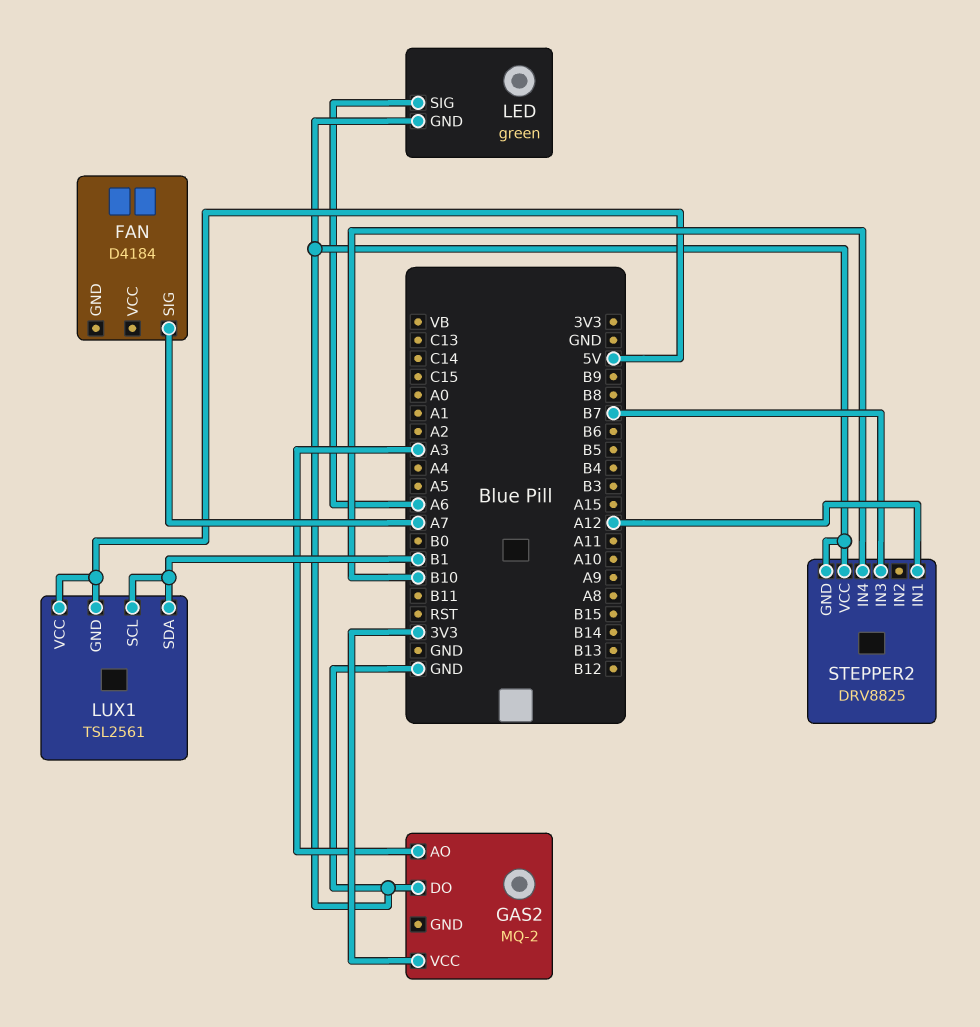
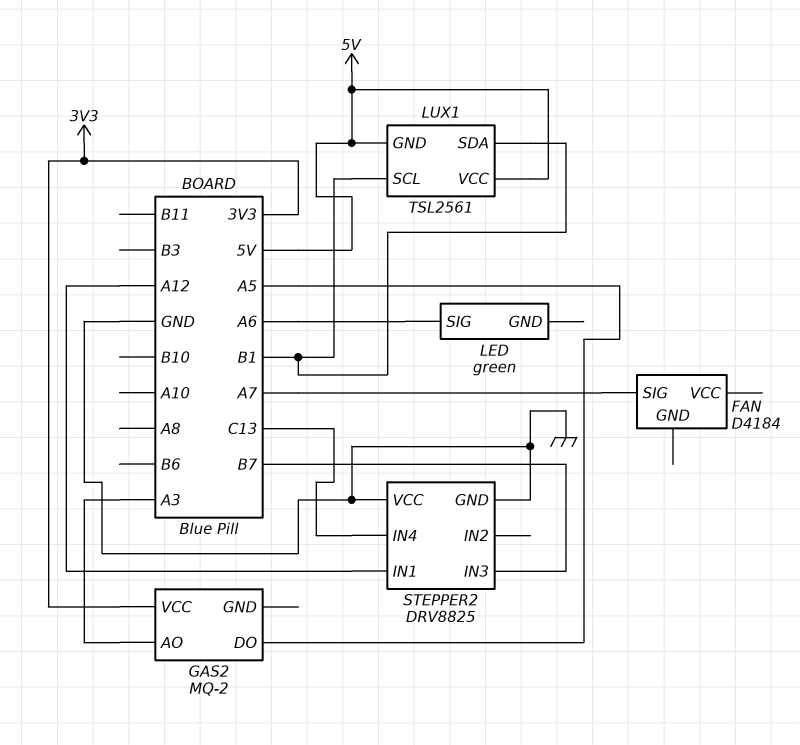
GAS2 pin DO: GND -> A5
LED pin GND: GND -> none
STEPPER2 pin IN4: B10 -> C13

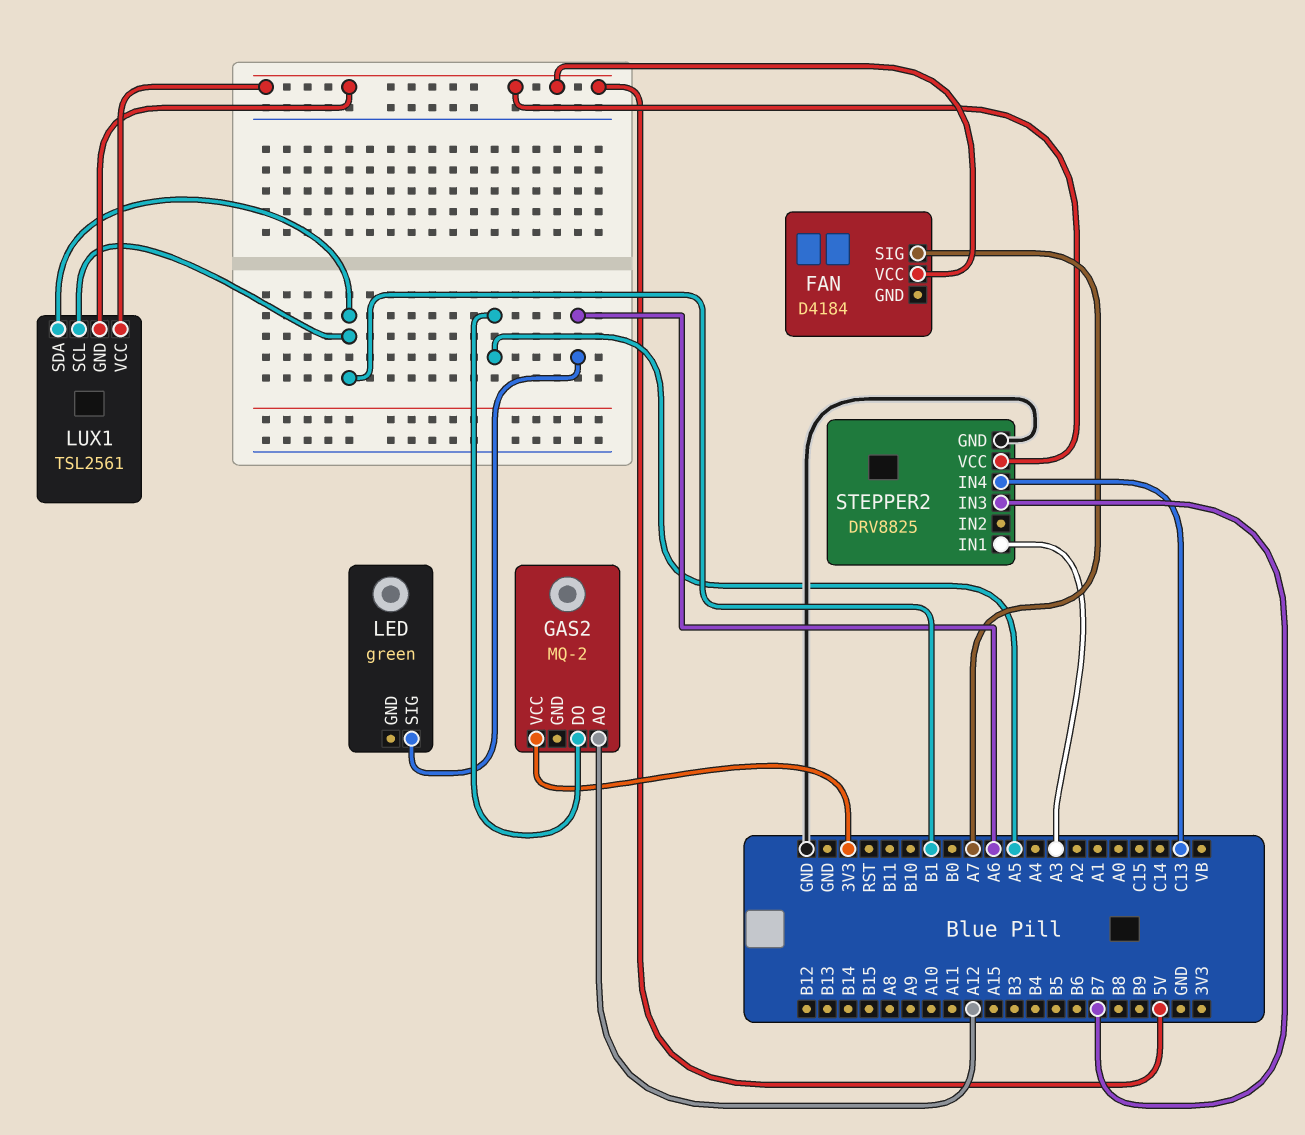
FAN pin VCC: none -> 5V
GAS2 pin AO: A3 -> A12
STEPPER2 pin IN1: A12 -> A3
STEPPER2 pin VCC: GND -> 5V

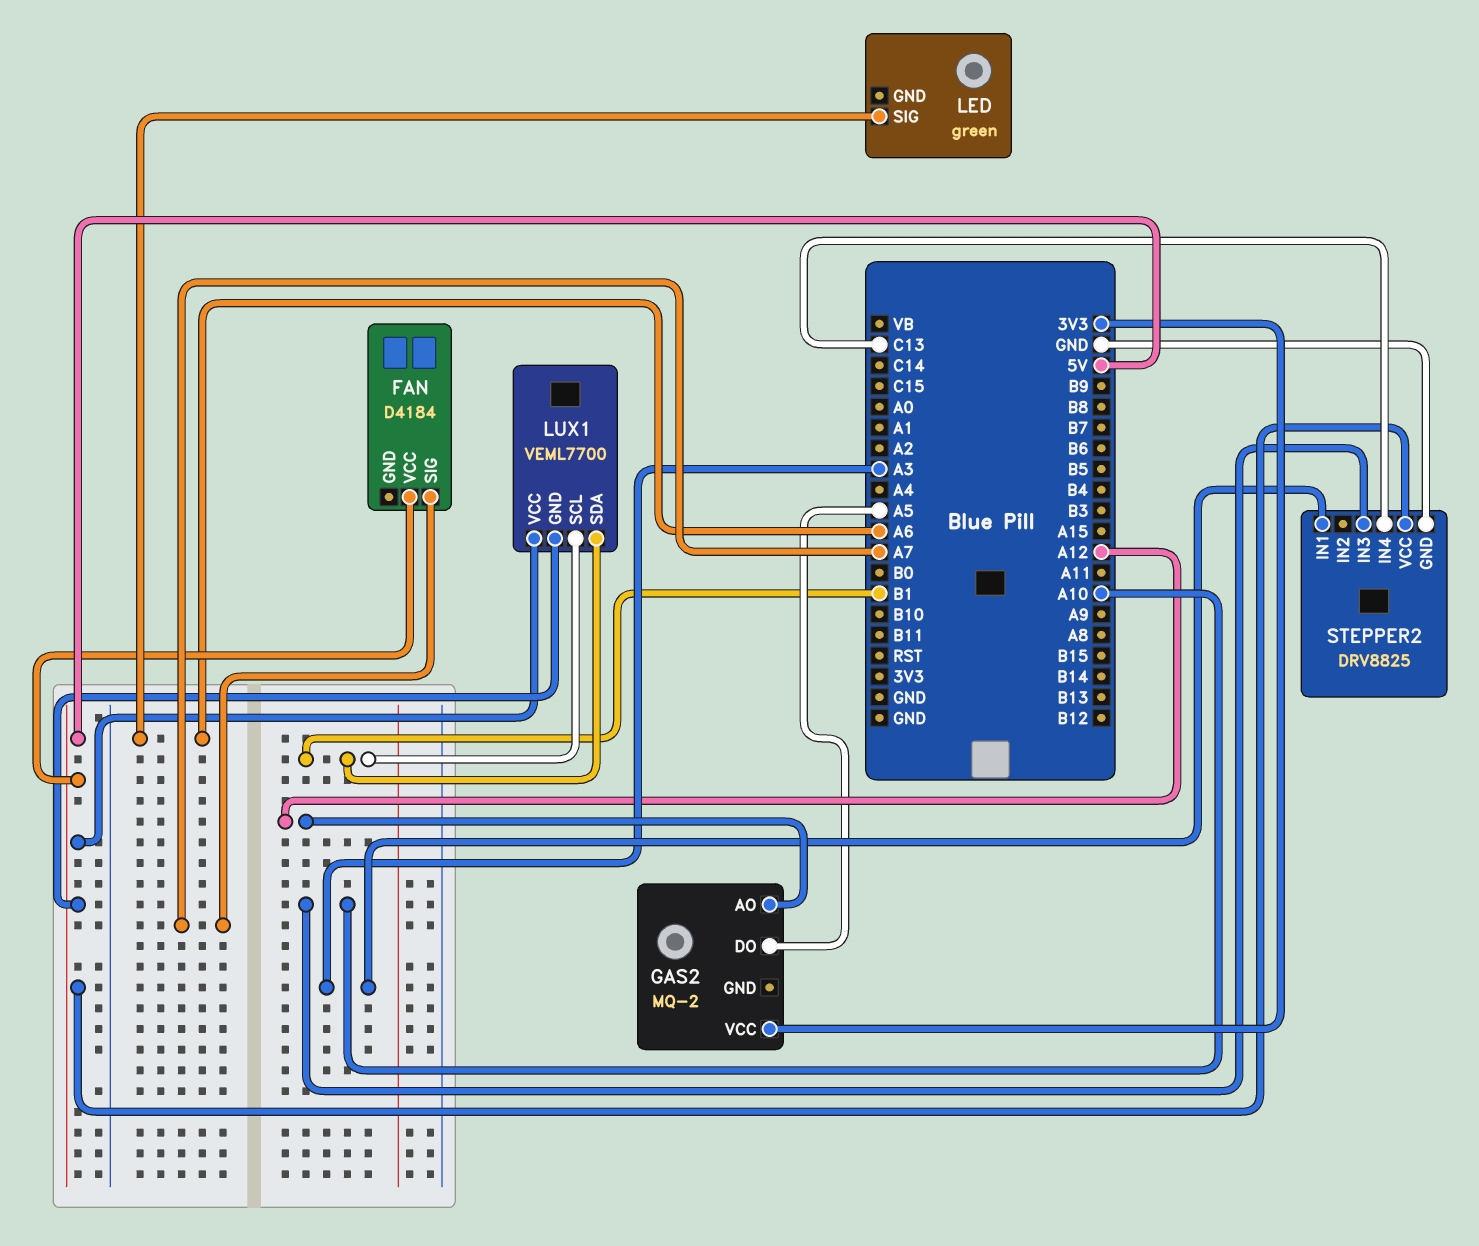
LUX1: TSL2561 -> VEML7700
STEPPER2 pin IN3: B7 -> A10

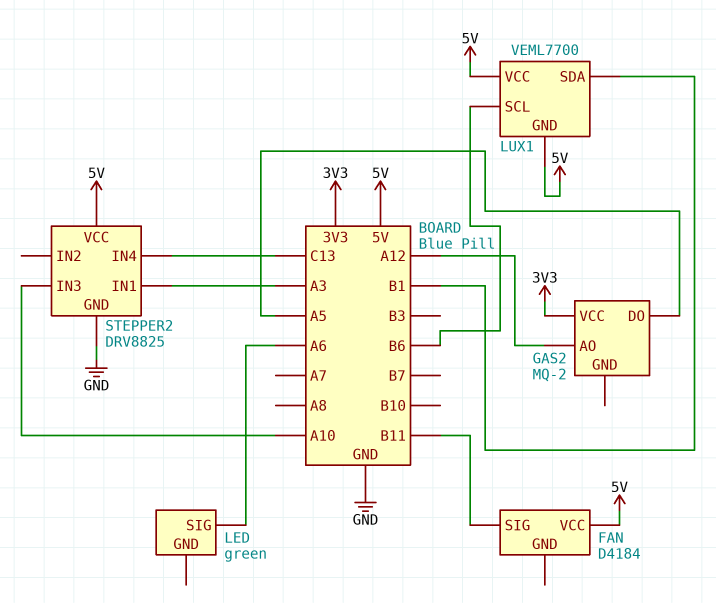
FAN pin SIG: A7 -> B11
LUX1 pin SCL: B1 -> B6

